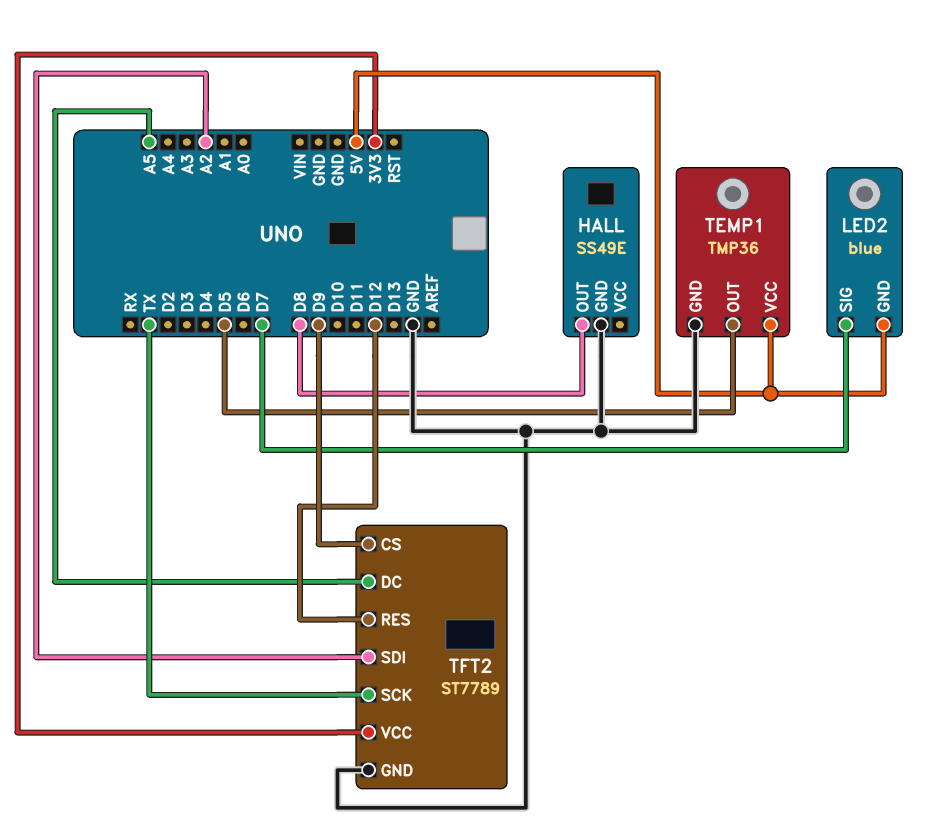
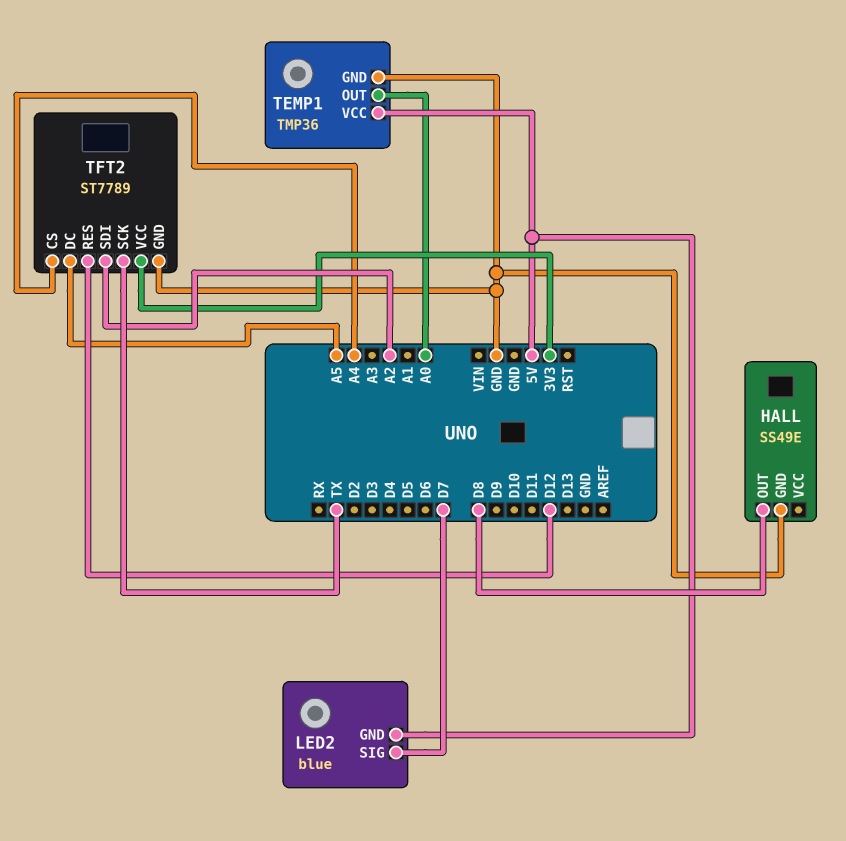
TEMP1 pin OUT: D5 -> A0
TFT2 pin CS: D9 -> A4

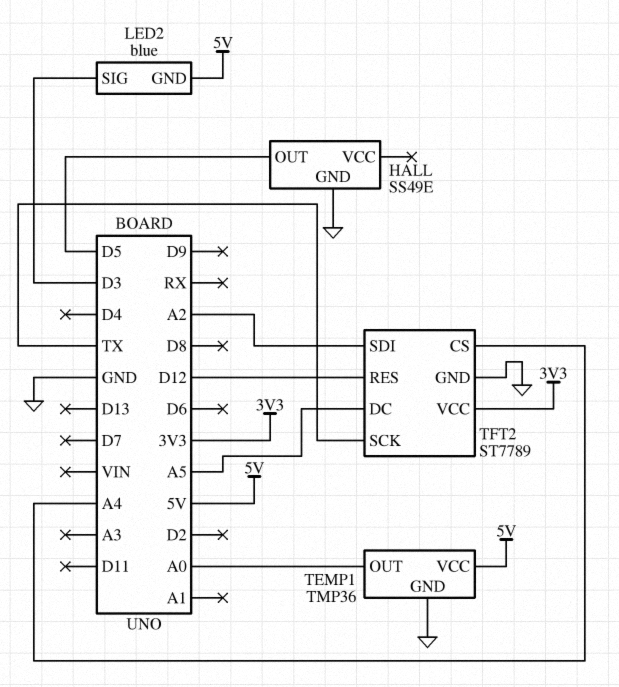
HALL pin OUT: D8 -> D5
LED2 pin SIG: D7 -> D3

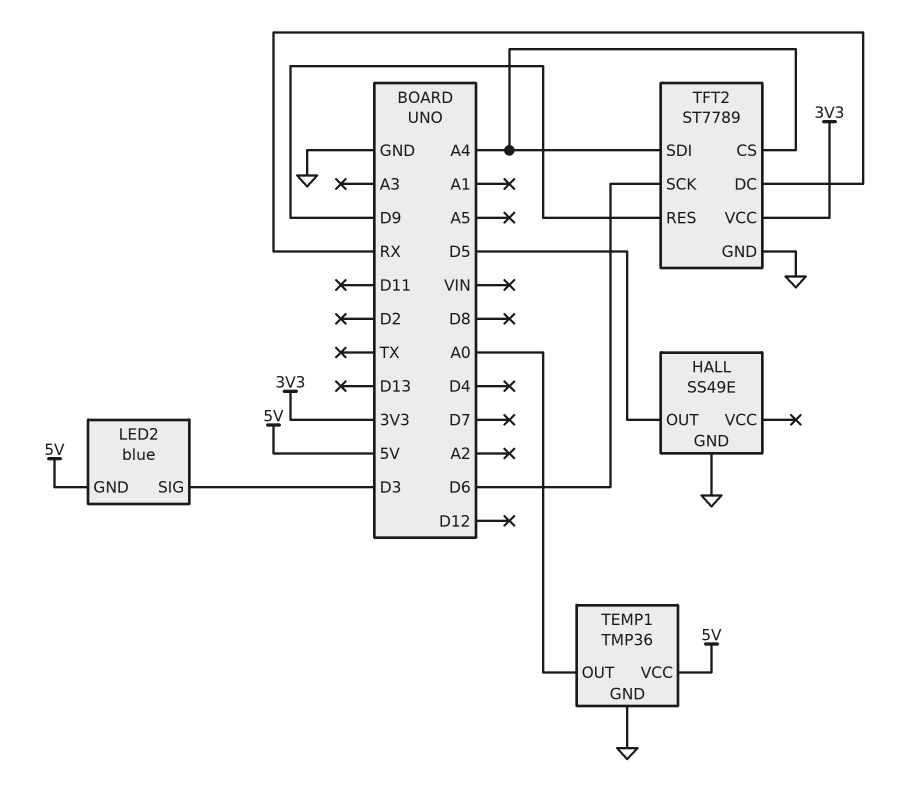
TFT2 pin DC: A5 -> RX
TFT2 pin RES: D12 -> D9
TFT2 pin SCK: TX -> D6
TFT2 pin SDI: A2 -> A4

